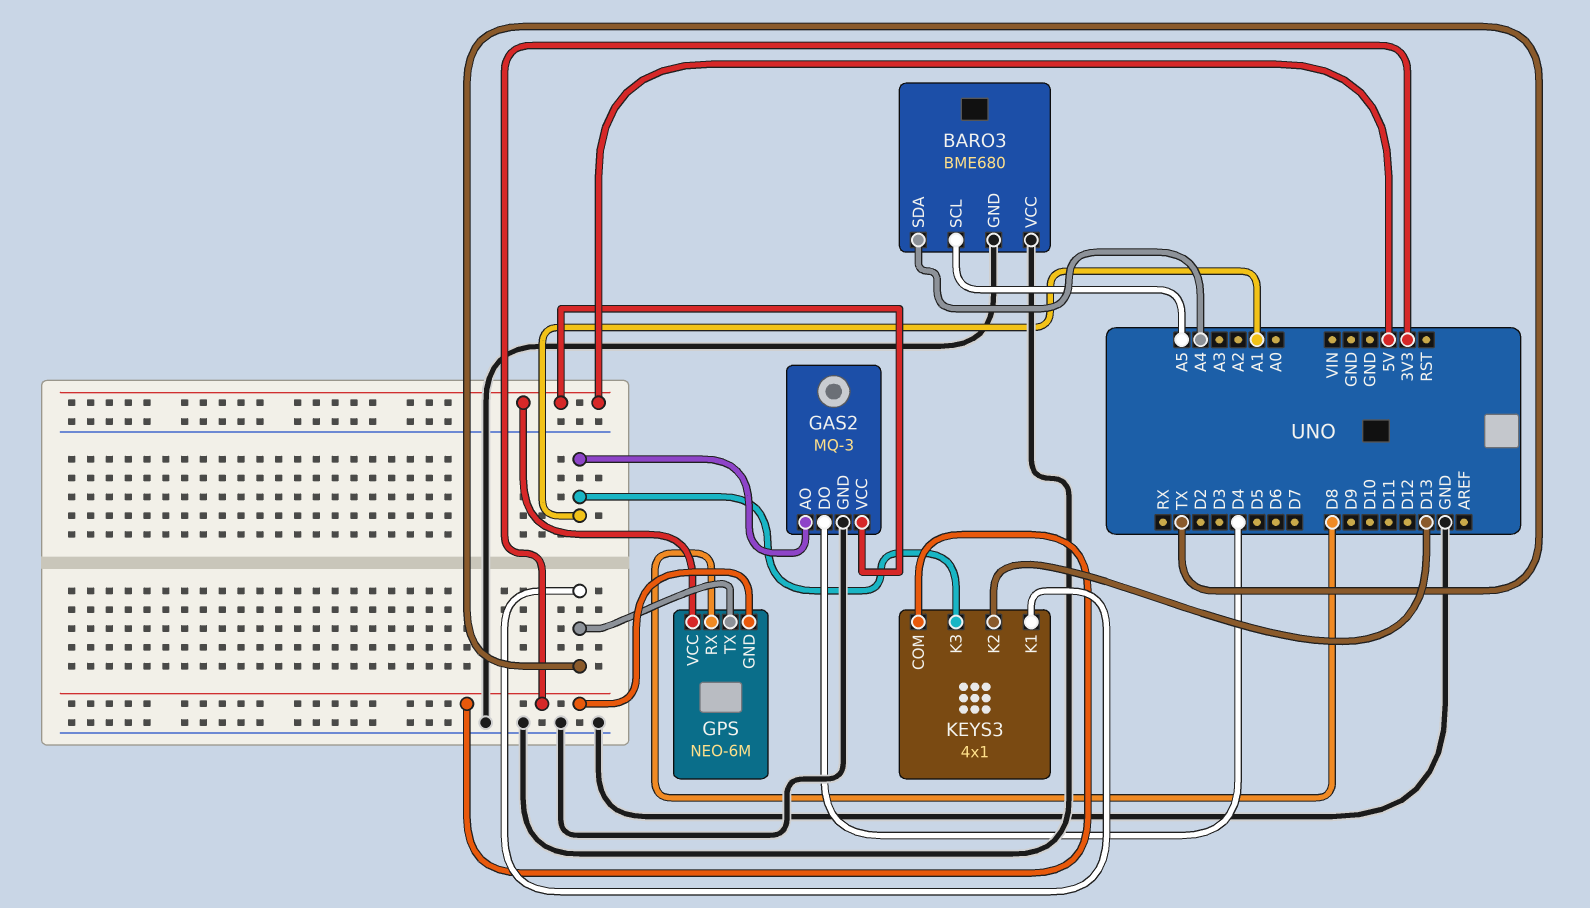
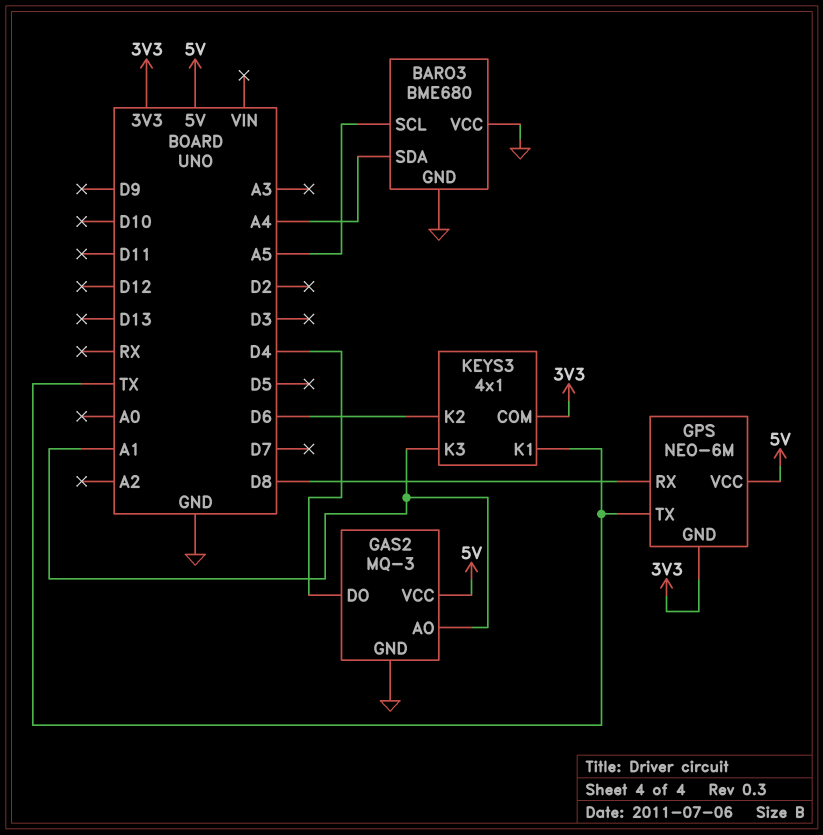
KEYS3 pin K2: D13 -> D6

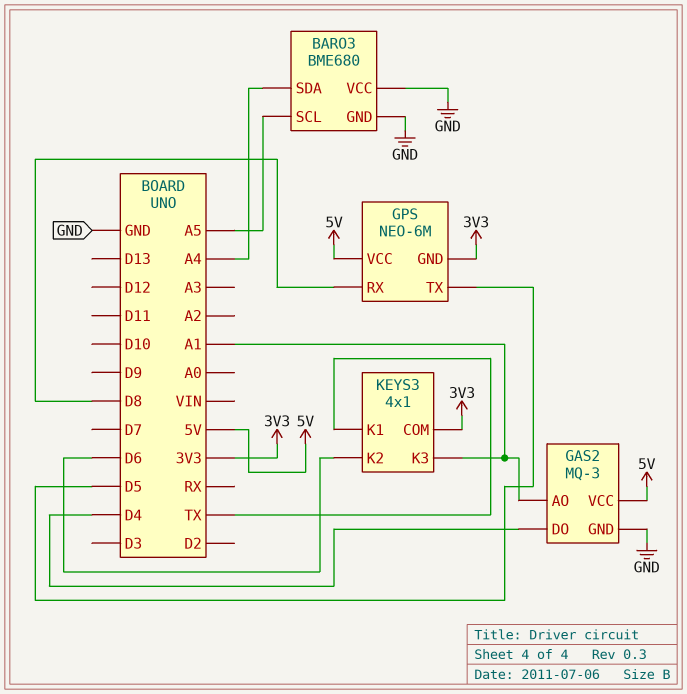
GPS pin TX: TX -> D5

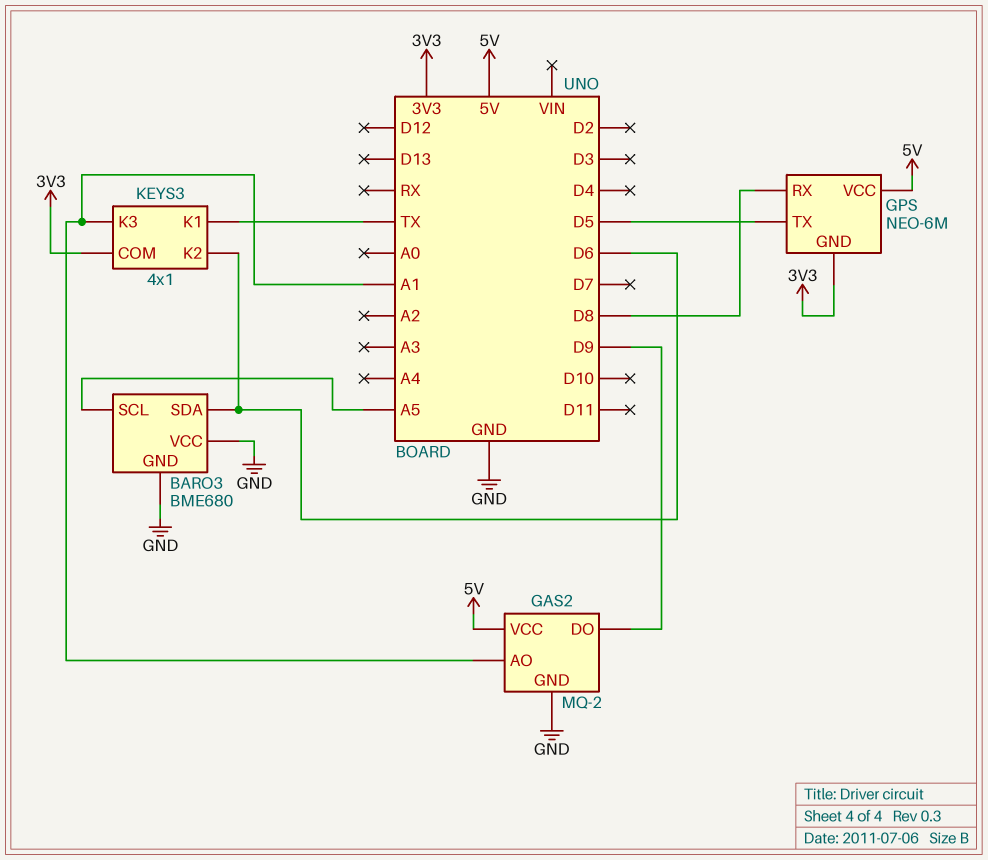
BARO3 pin SDA: A4 -> D6
GAS2: MQ-3 -> MQ-2
GAS2 pin DO: D4 -> D9

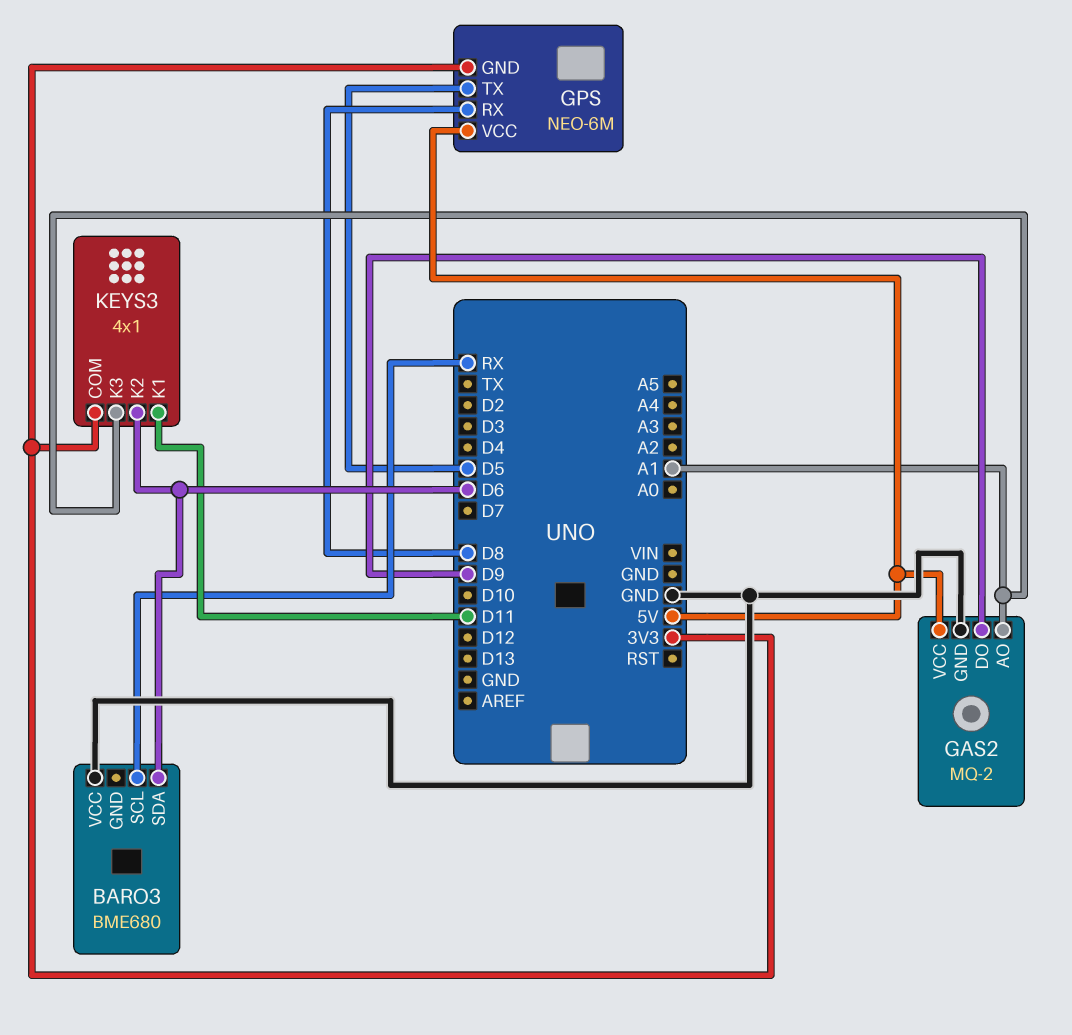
BARO3 pin GND: GND -> none
BARO3 pin SCL: A5 -> RX
KEYS3 pin K1: TX -> D11

